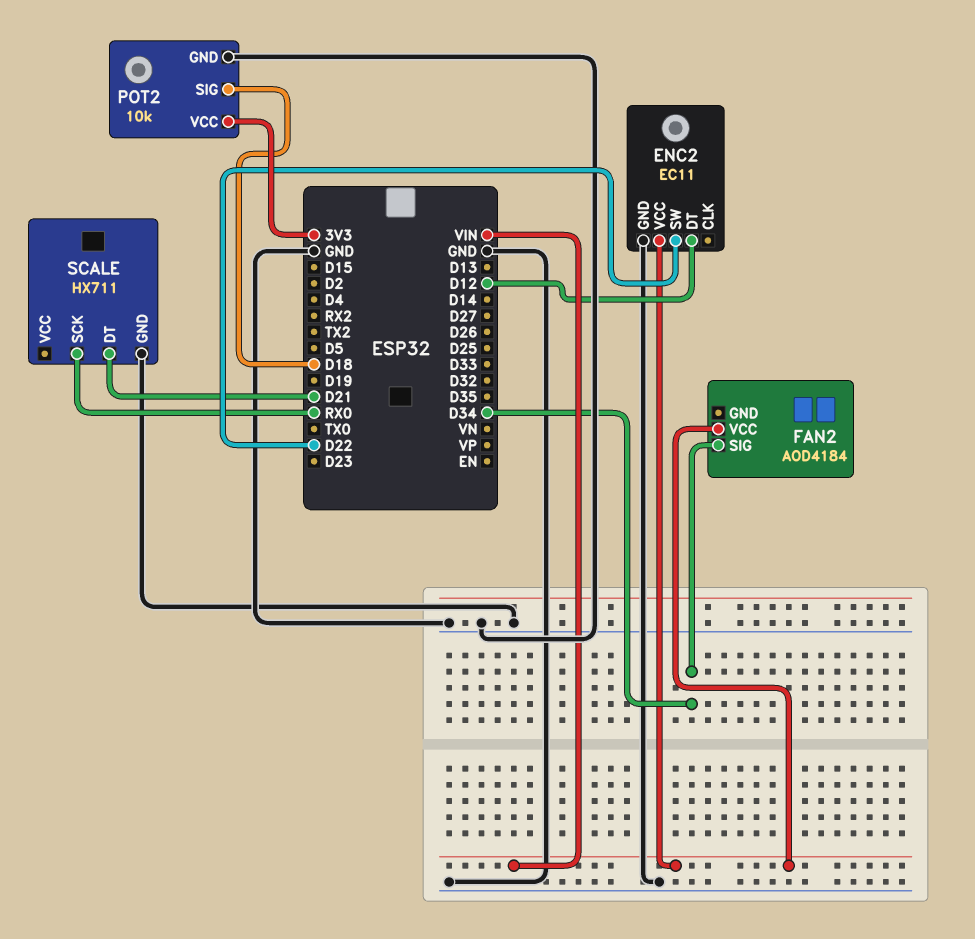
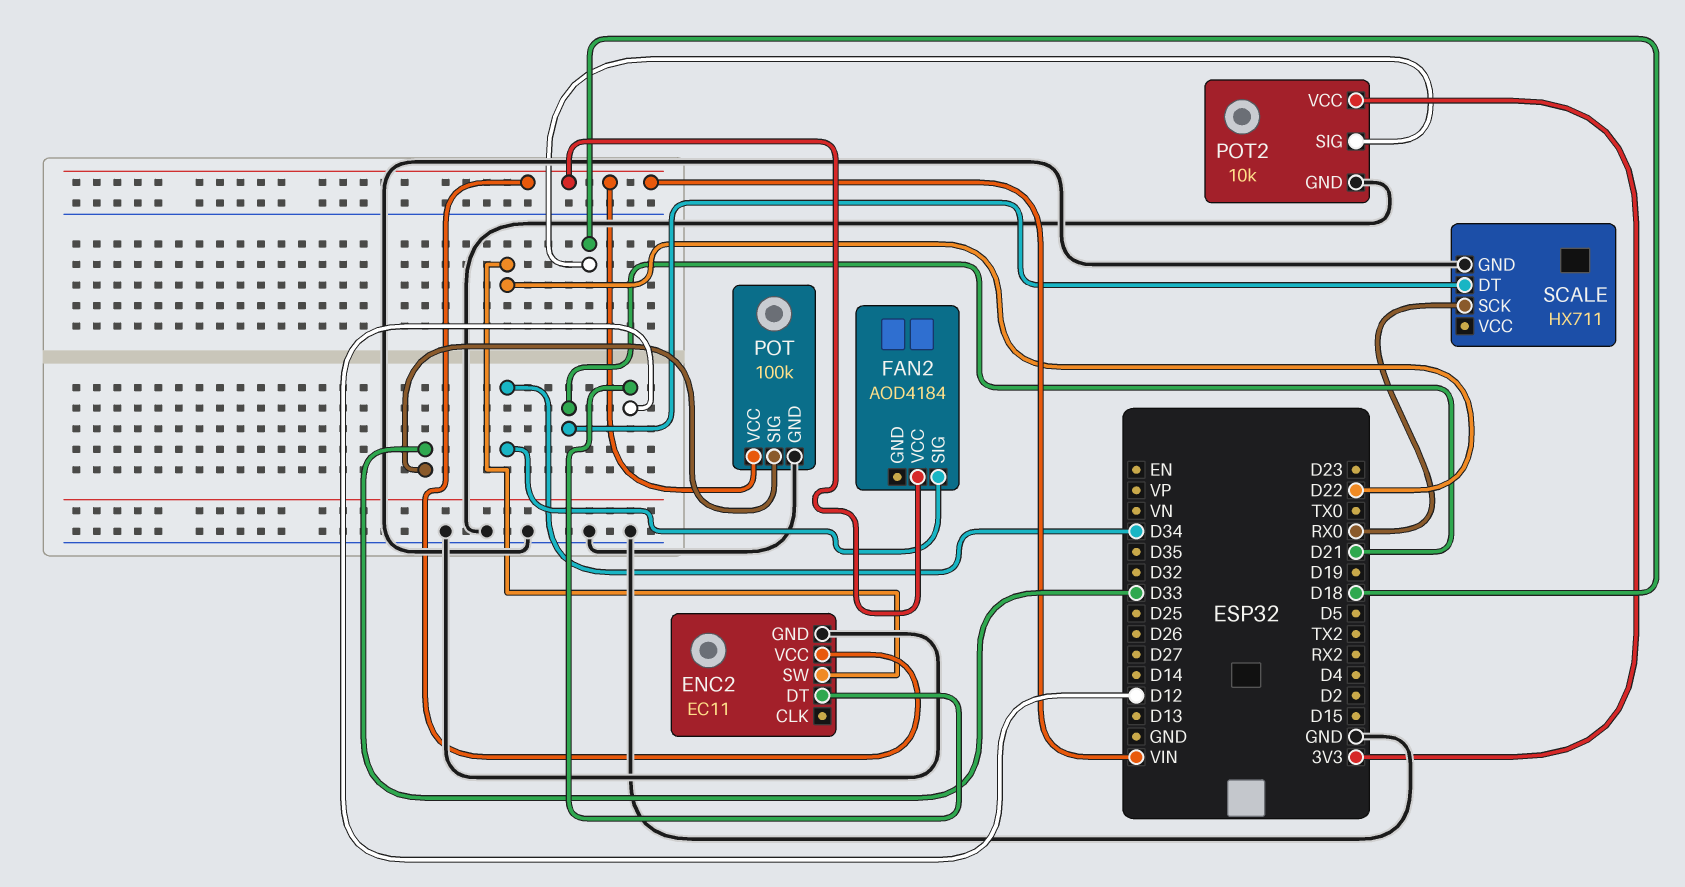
POT: none -> 100k
POT pin GND: none -> GND
POT pin SIG: none -> D33
POT pin VCC: none -> VIN

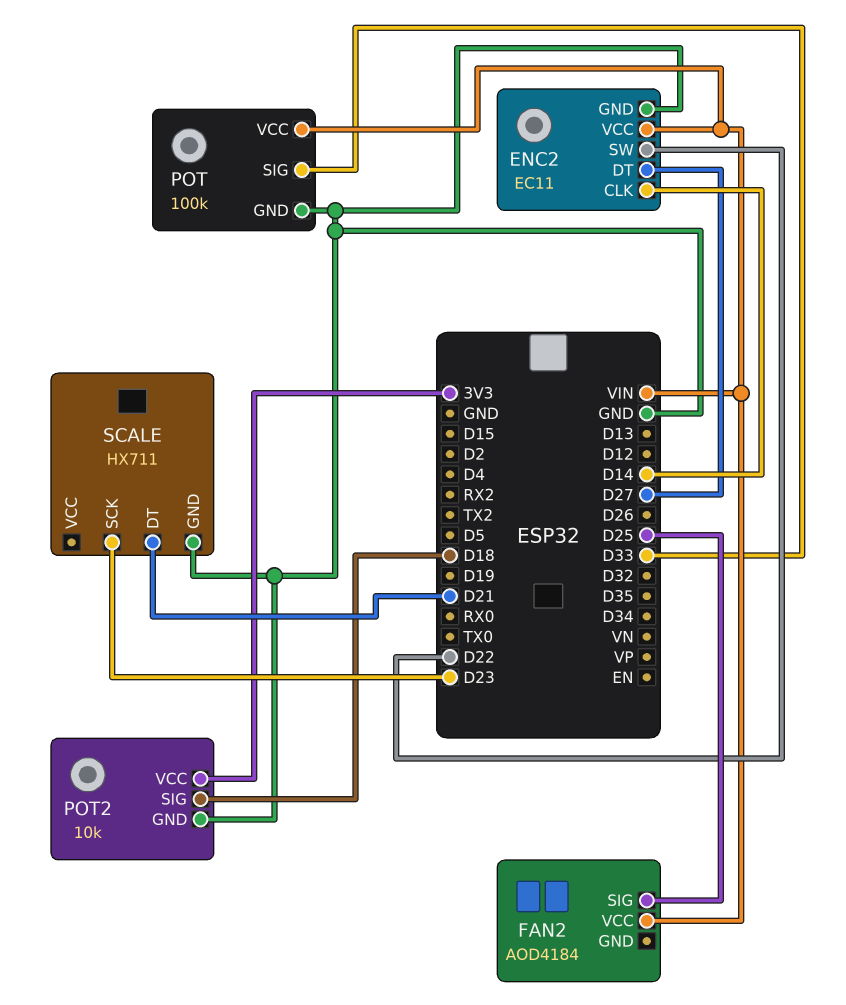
ENC2 pin CLK: none -> D14
ENC2 pin DT: D12 -> D27
FAN2 pin SIG: D34 -> D25
SCALE pin SCK: RX0 -> D23

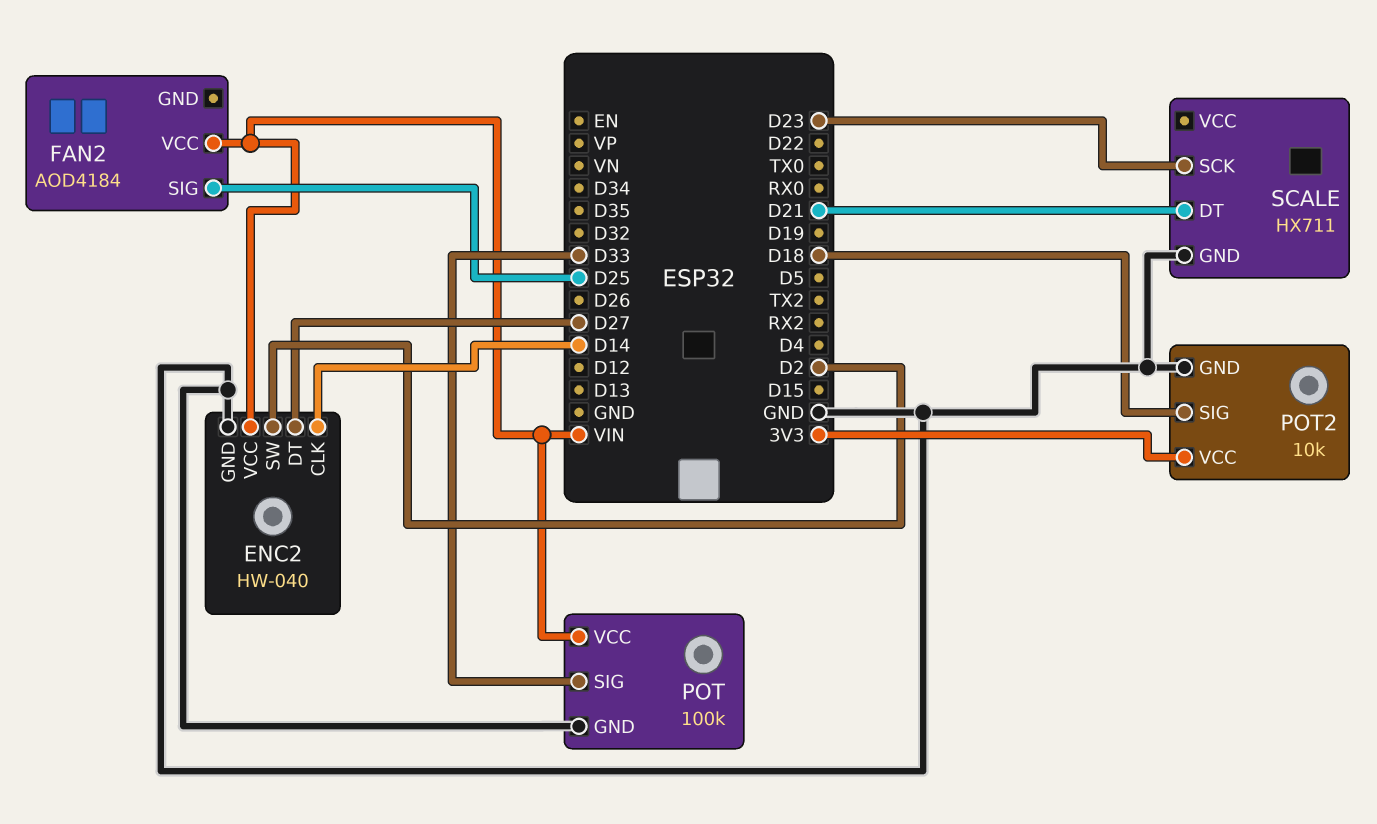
ENC2: EC11 -> HW-040
ENC2 pin SW: D22 -> D2

